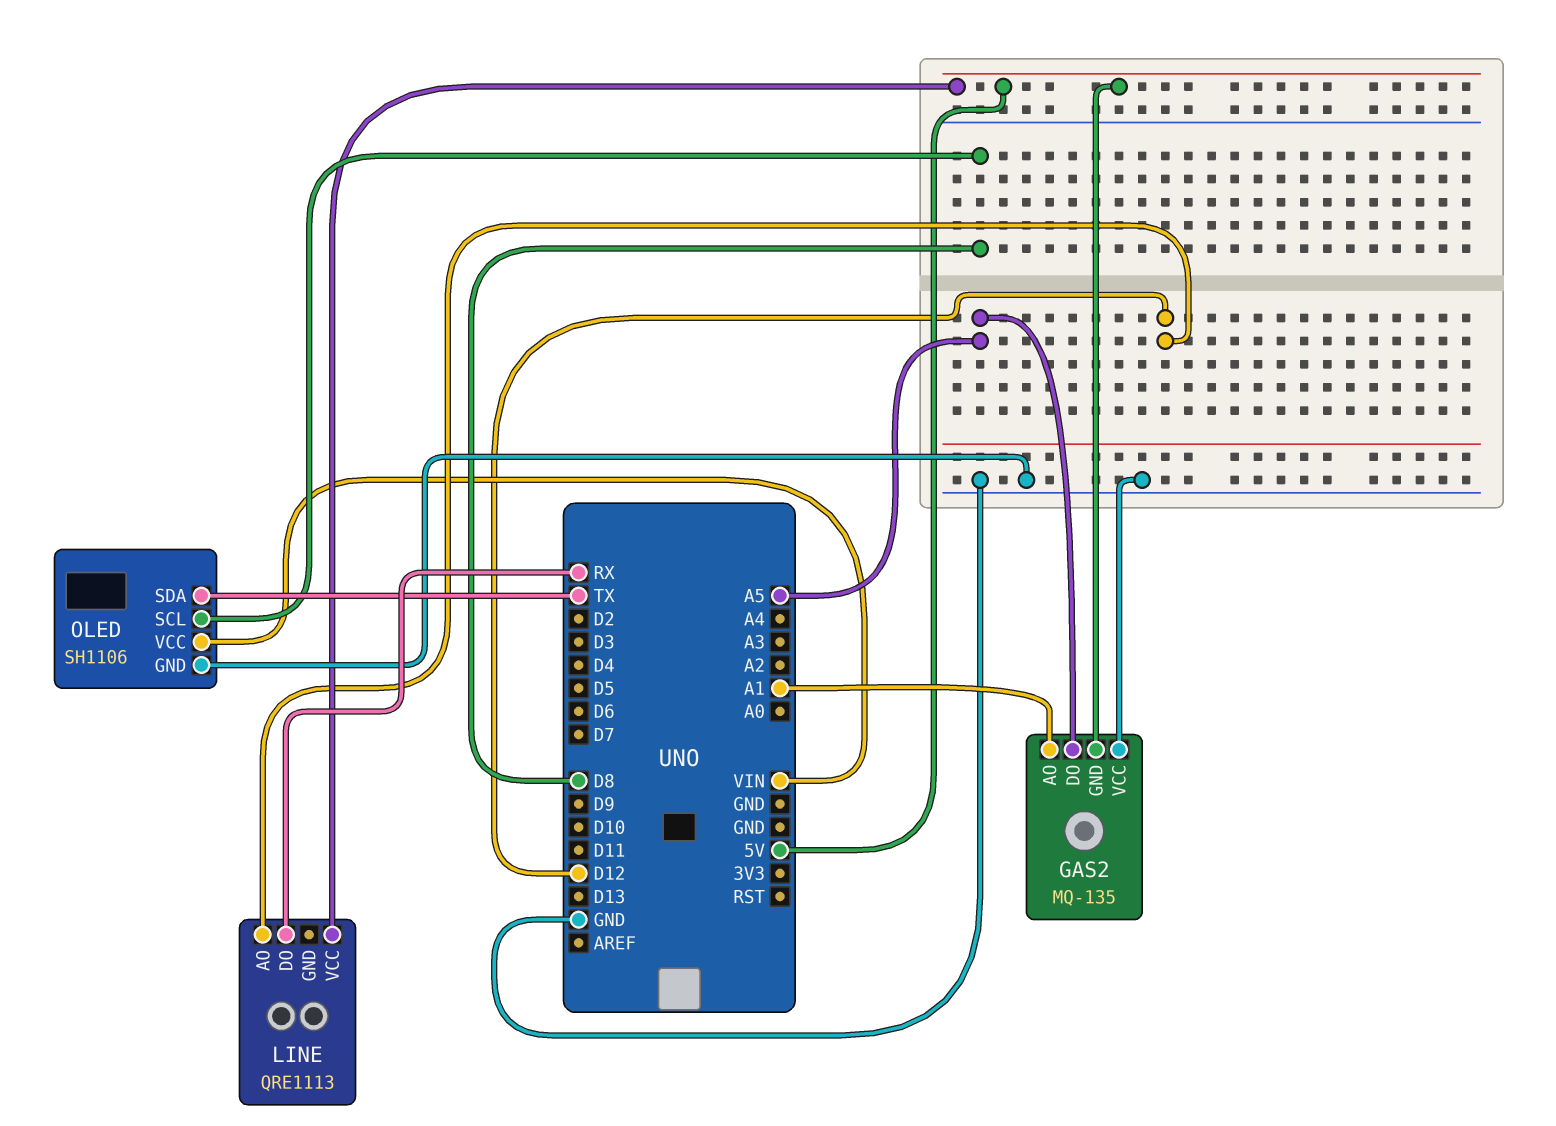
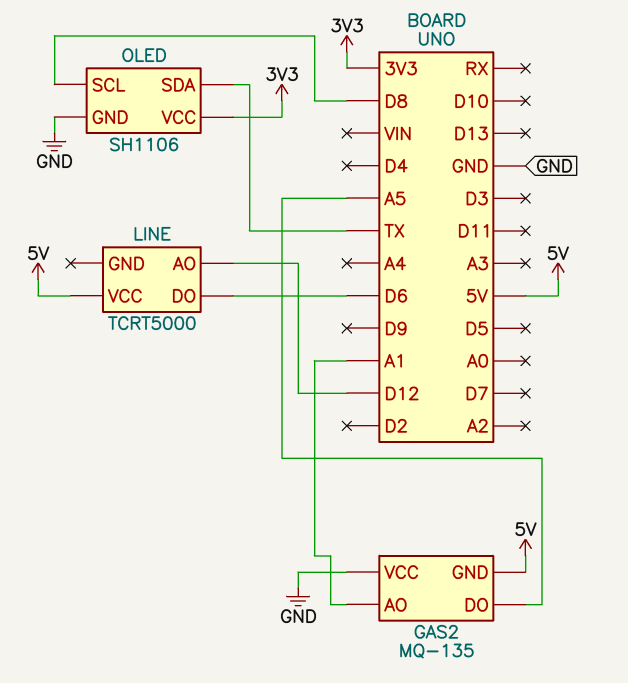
LINE: QRE1113 -> TCRT5000
LINE pin DO: RX -> D6
OLED pin VCC: VIN -> 3V3

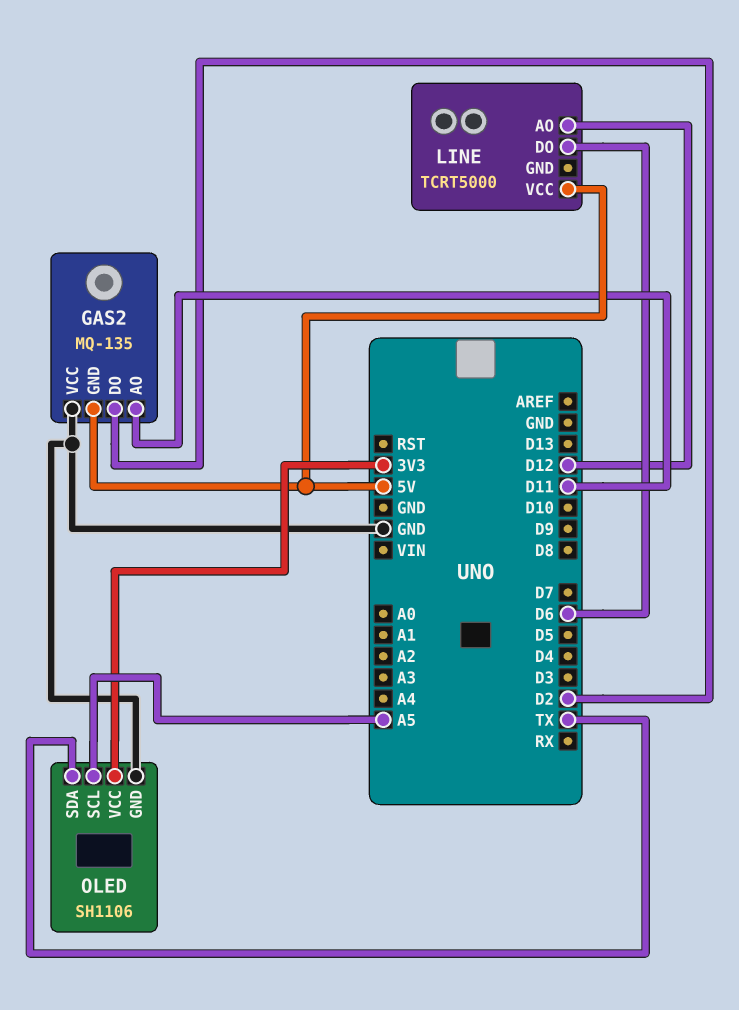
GAS2 pin AO: A1 -> D11
GAS2 pin DO: A5 -> D2
OLED pin SCL: D8 -> A5

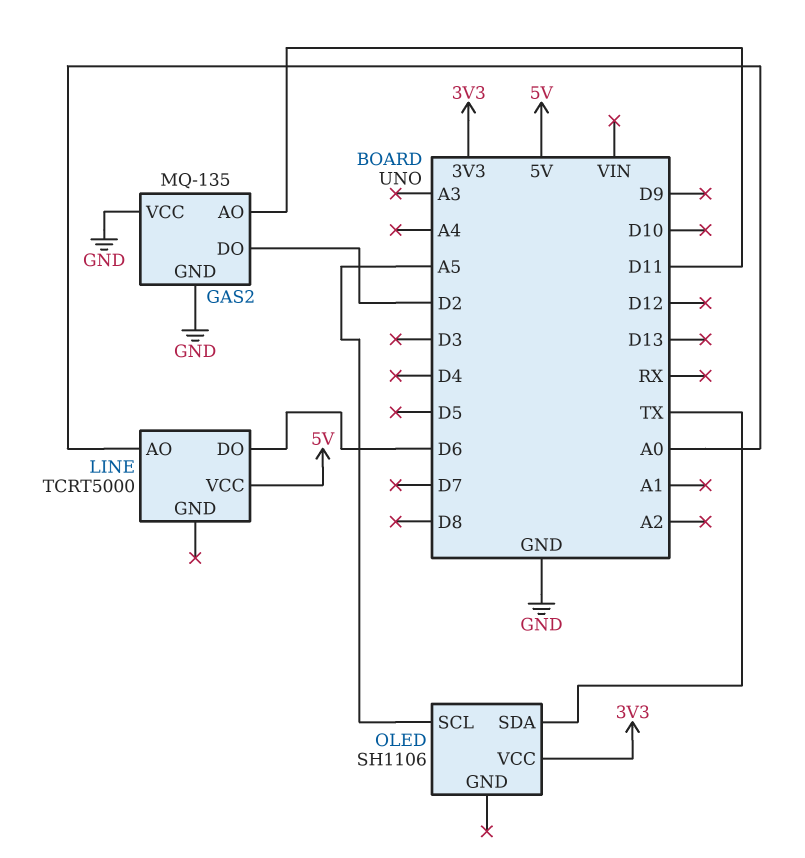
GAS2 pin GND: 5V -> GND
LINE pin AO: D12 -> A0
OLED pin GND: GND -> none

